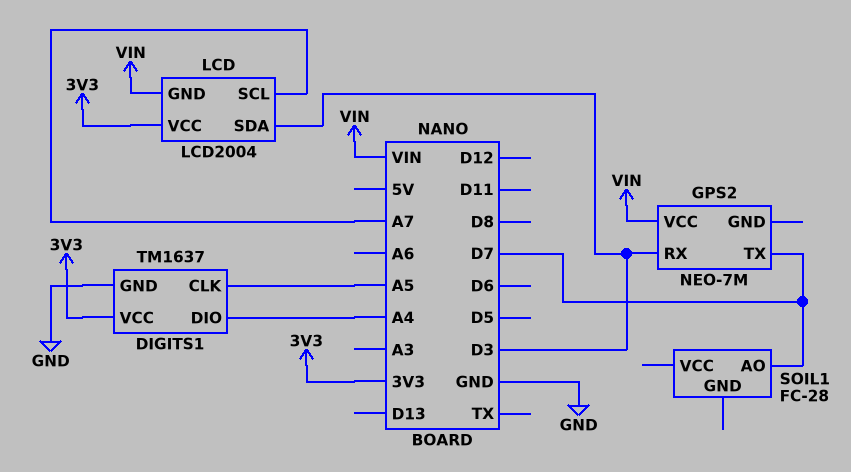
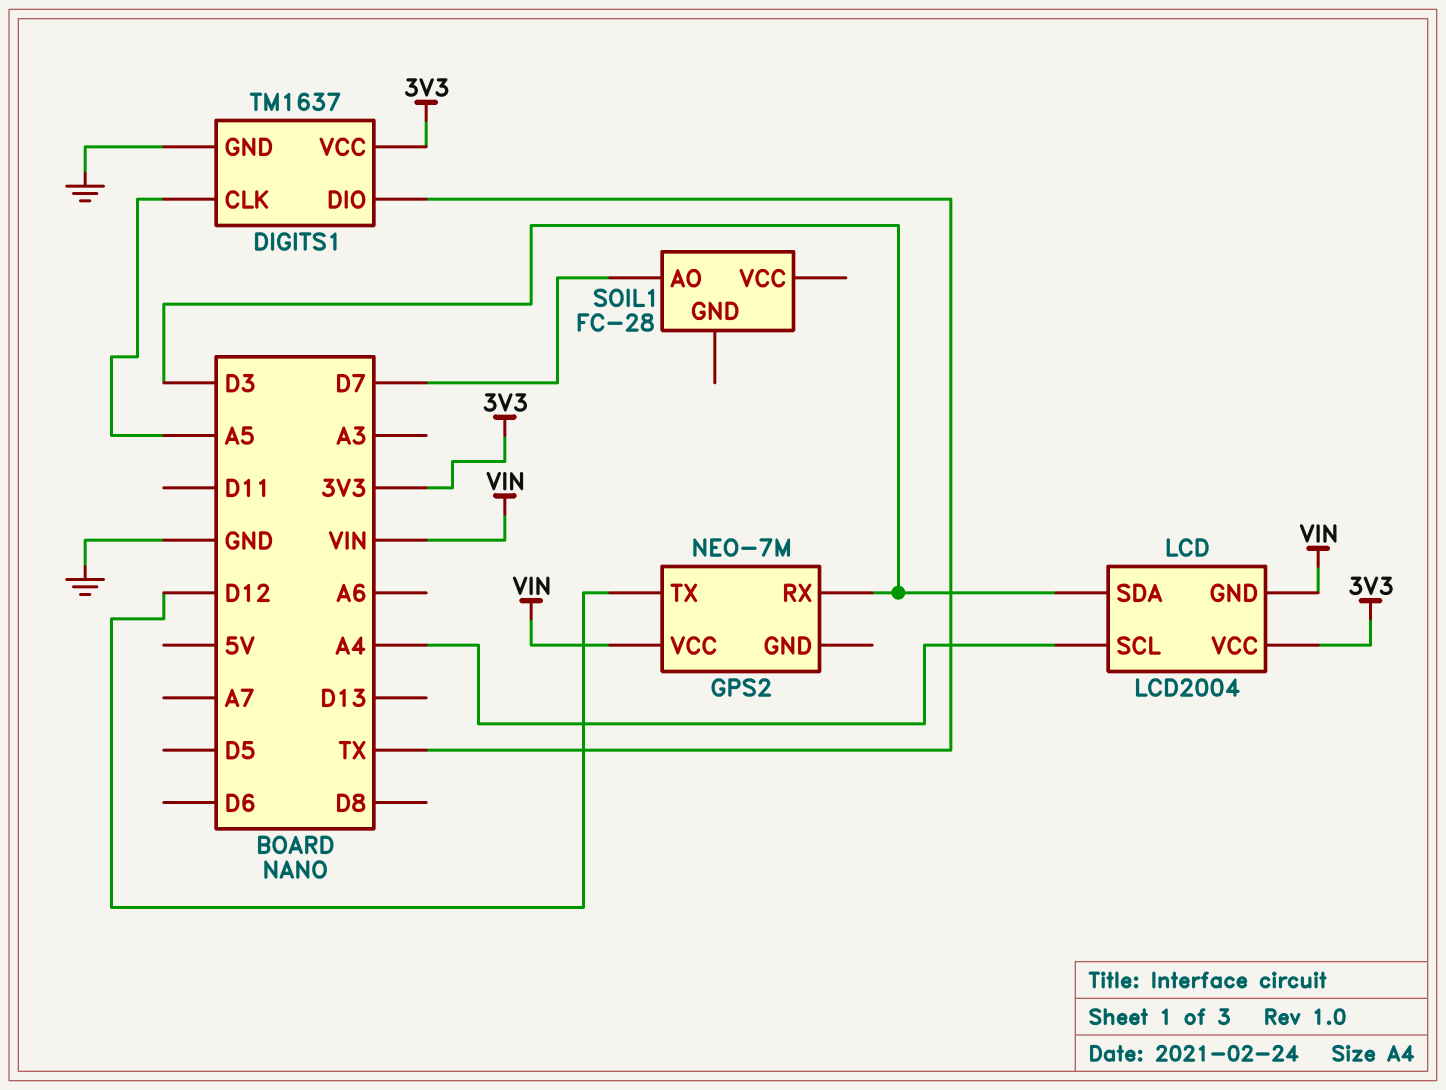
DIGITS1 pin DIO: A4 -> TX
GPS2 pin TX: D7 -> D12
LCD pin SCL: A7 -> A4

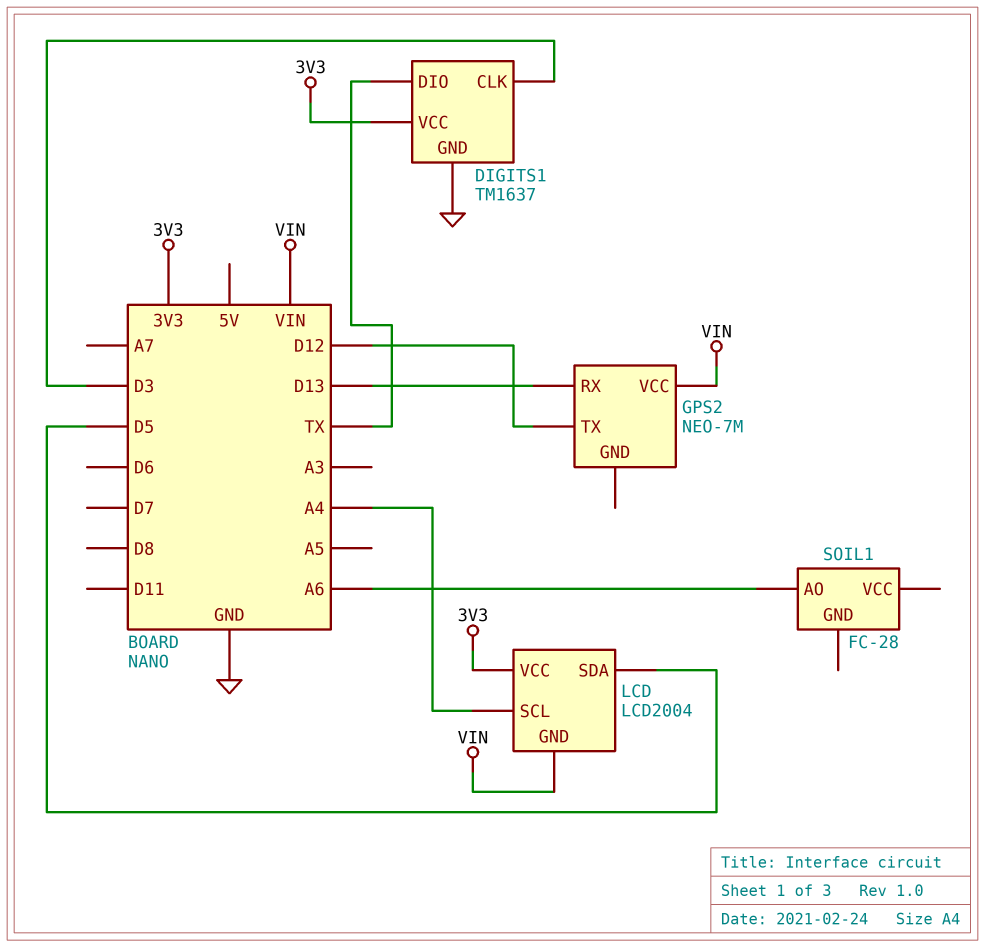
DIGITS1 pin CLK: A5 -> D3
GPS2 pin RX: D3 -> D13
LCD pin SDA: D3 -> D5
SOIL1 pin AO: D7 -> A6

